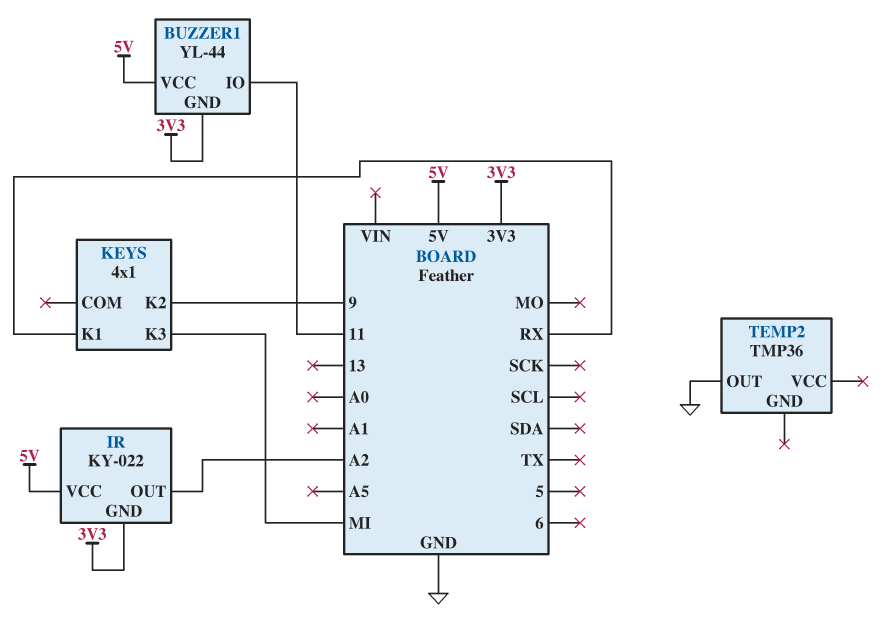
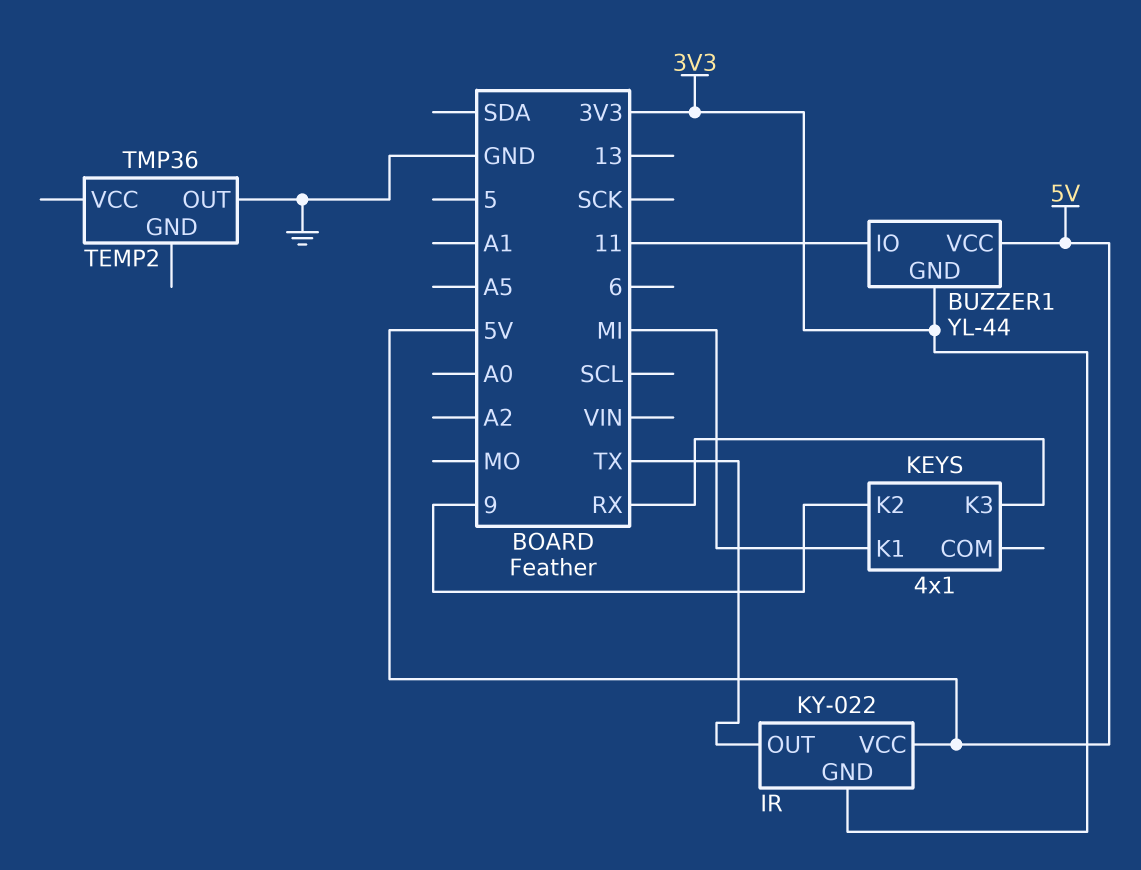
IR pin OUT: A2 -> TX
KEYS pin K1: RX -> MI
KEYS pin K3: MI -> RX

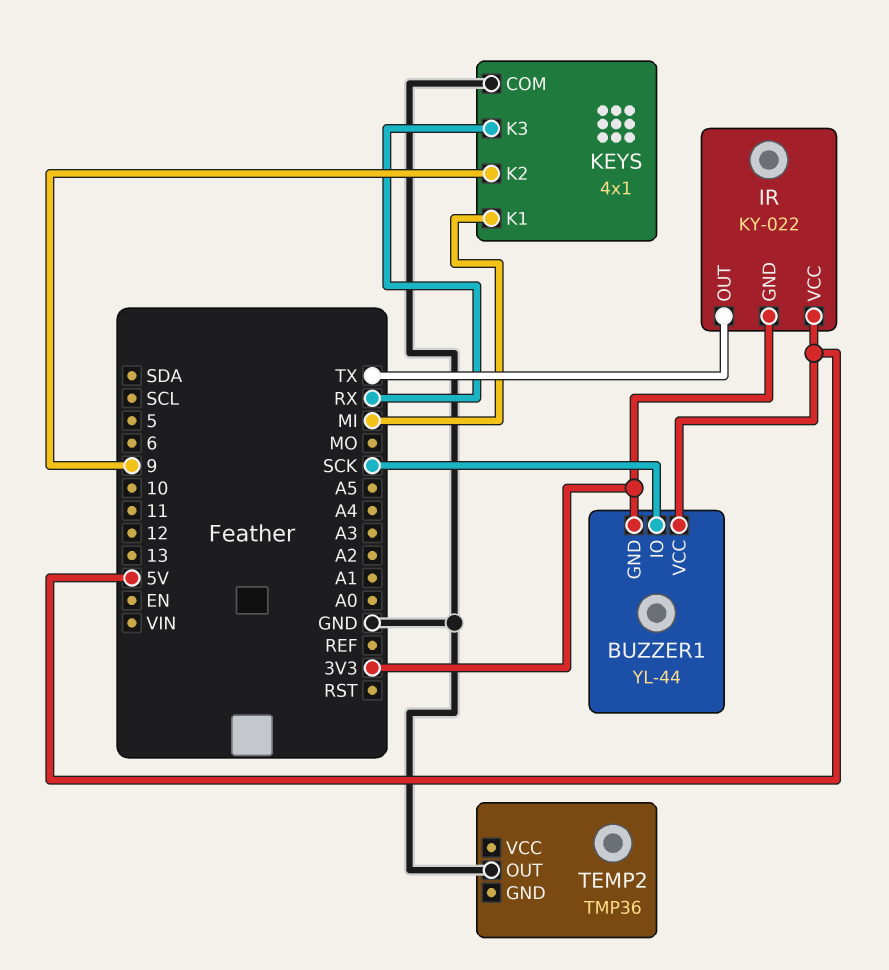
BUZZER1 pin IO: 11 -> SCK
KEYS pin COM: none -> GND

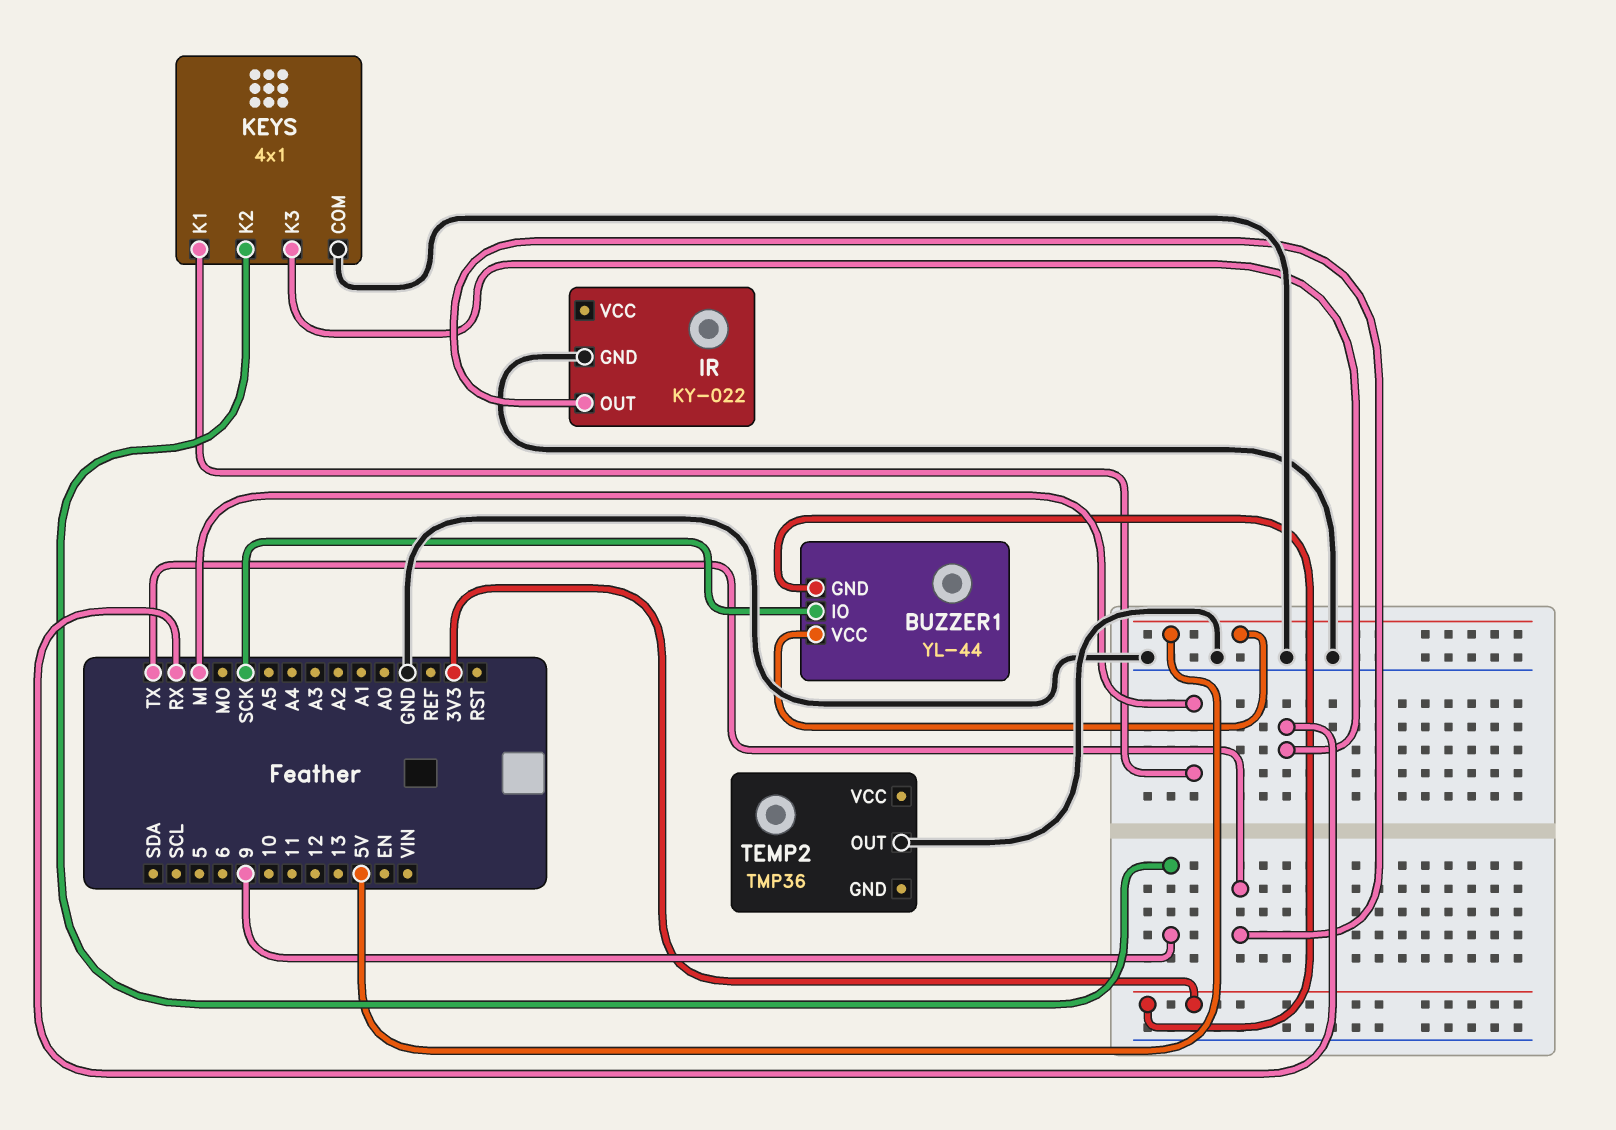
IR pin GND: 3V3 -> GND
IR pin VCC: 5V -> none

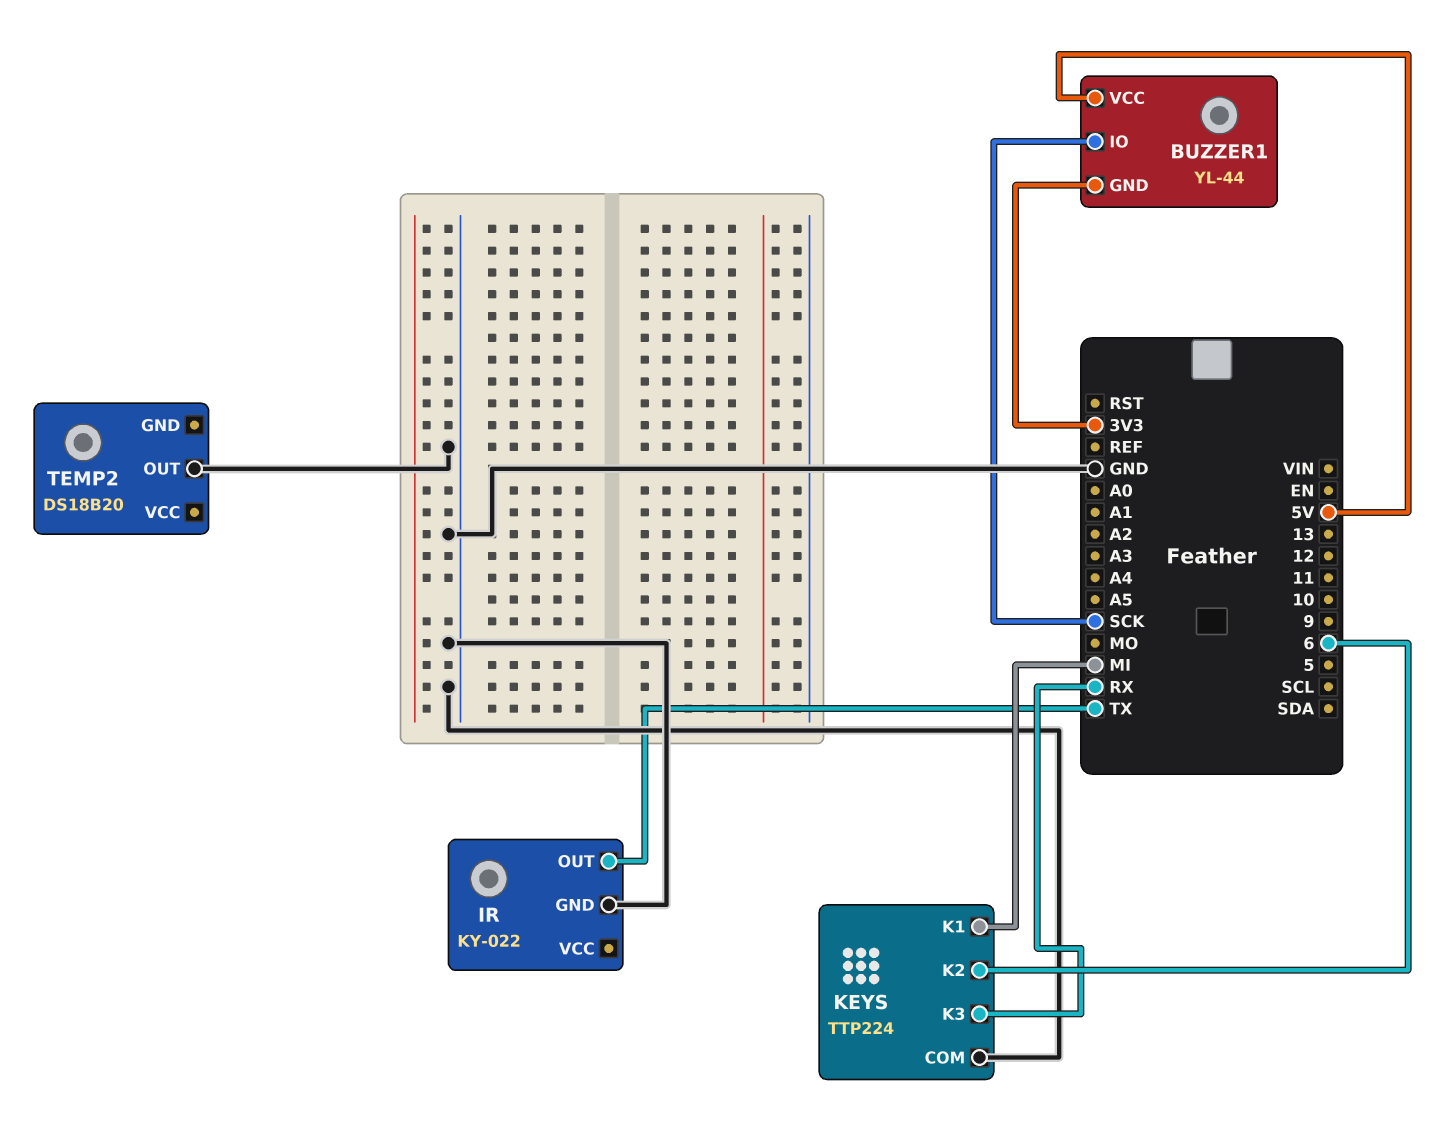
KEYS: 4x1 -> TTP224
KEYS pin K2: 9 -> 6
TEMP2: TMP36 -> DS18B20

